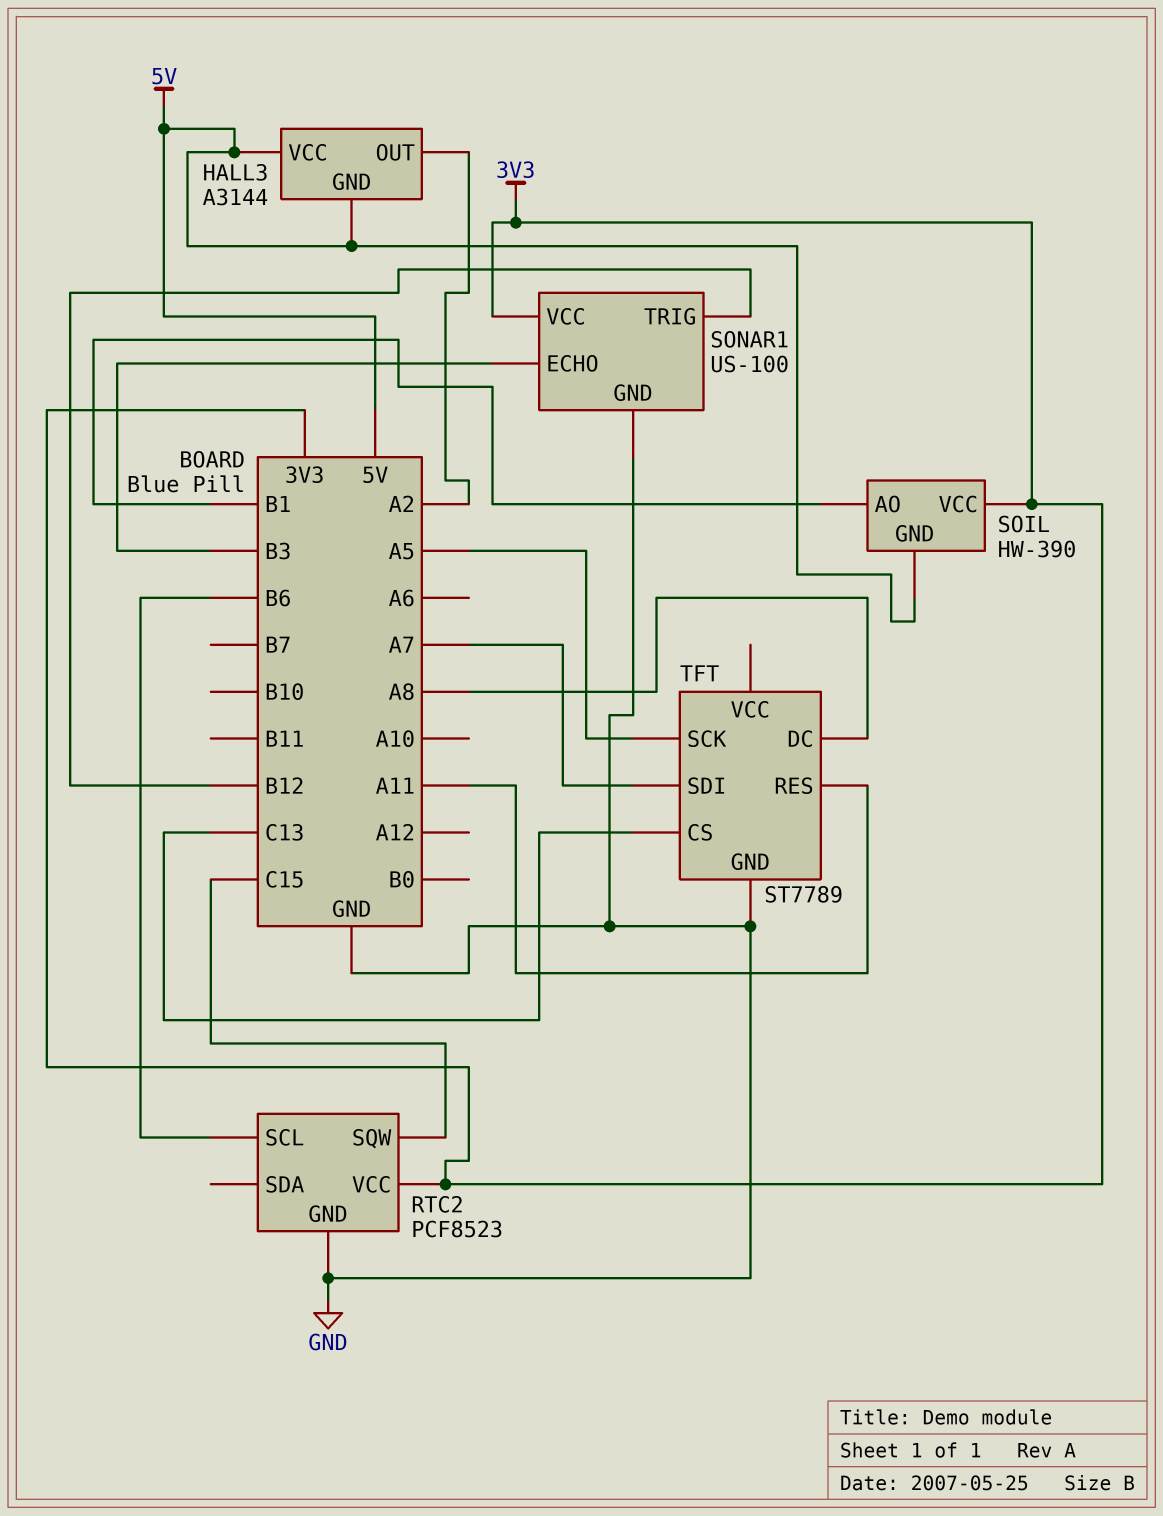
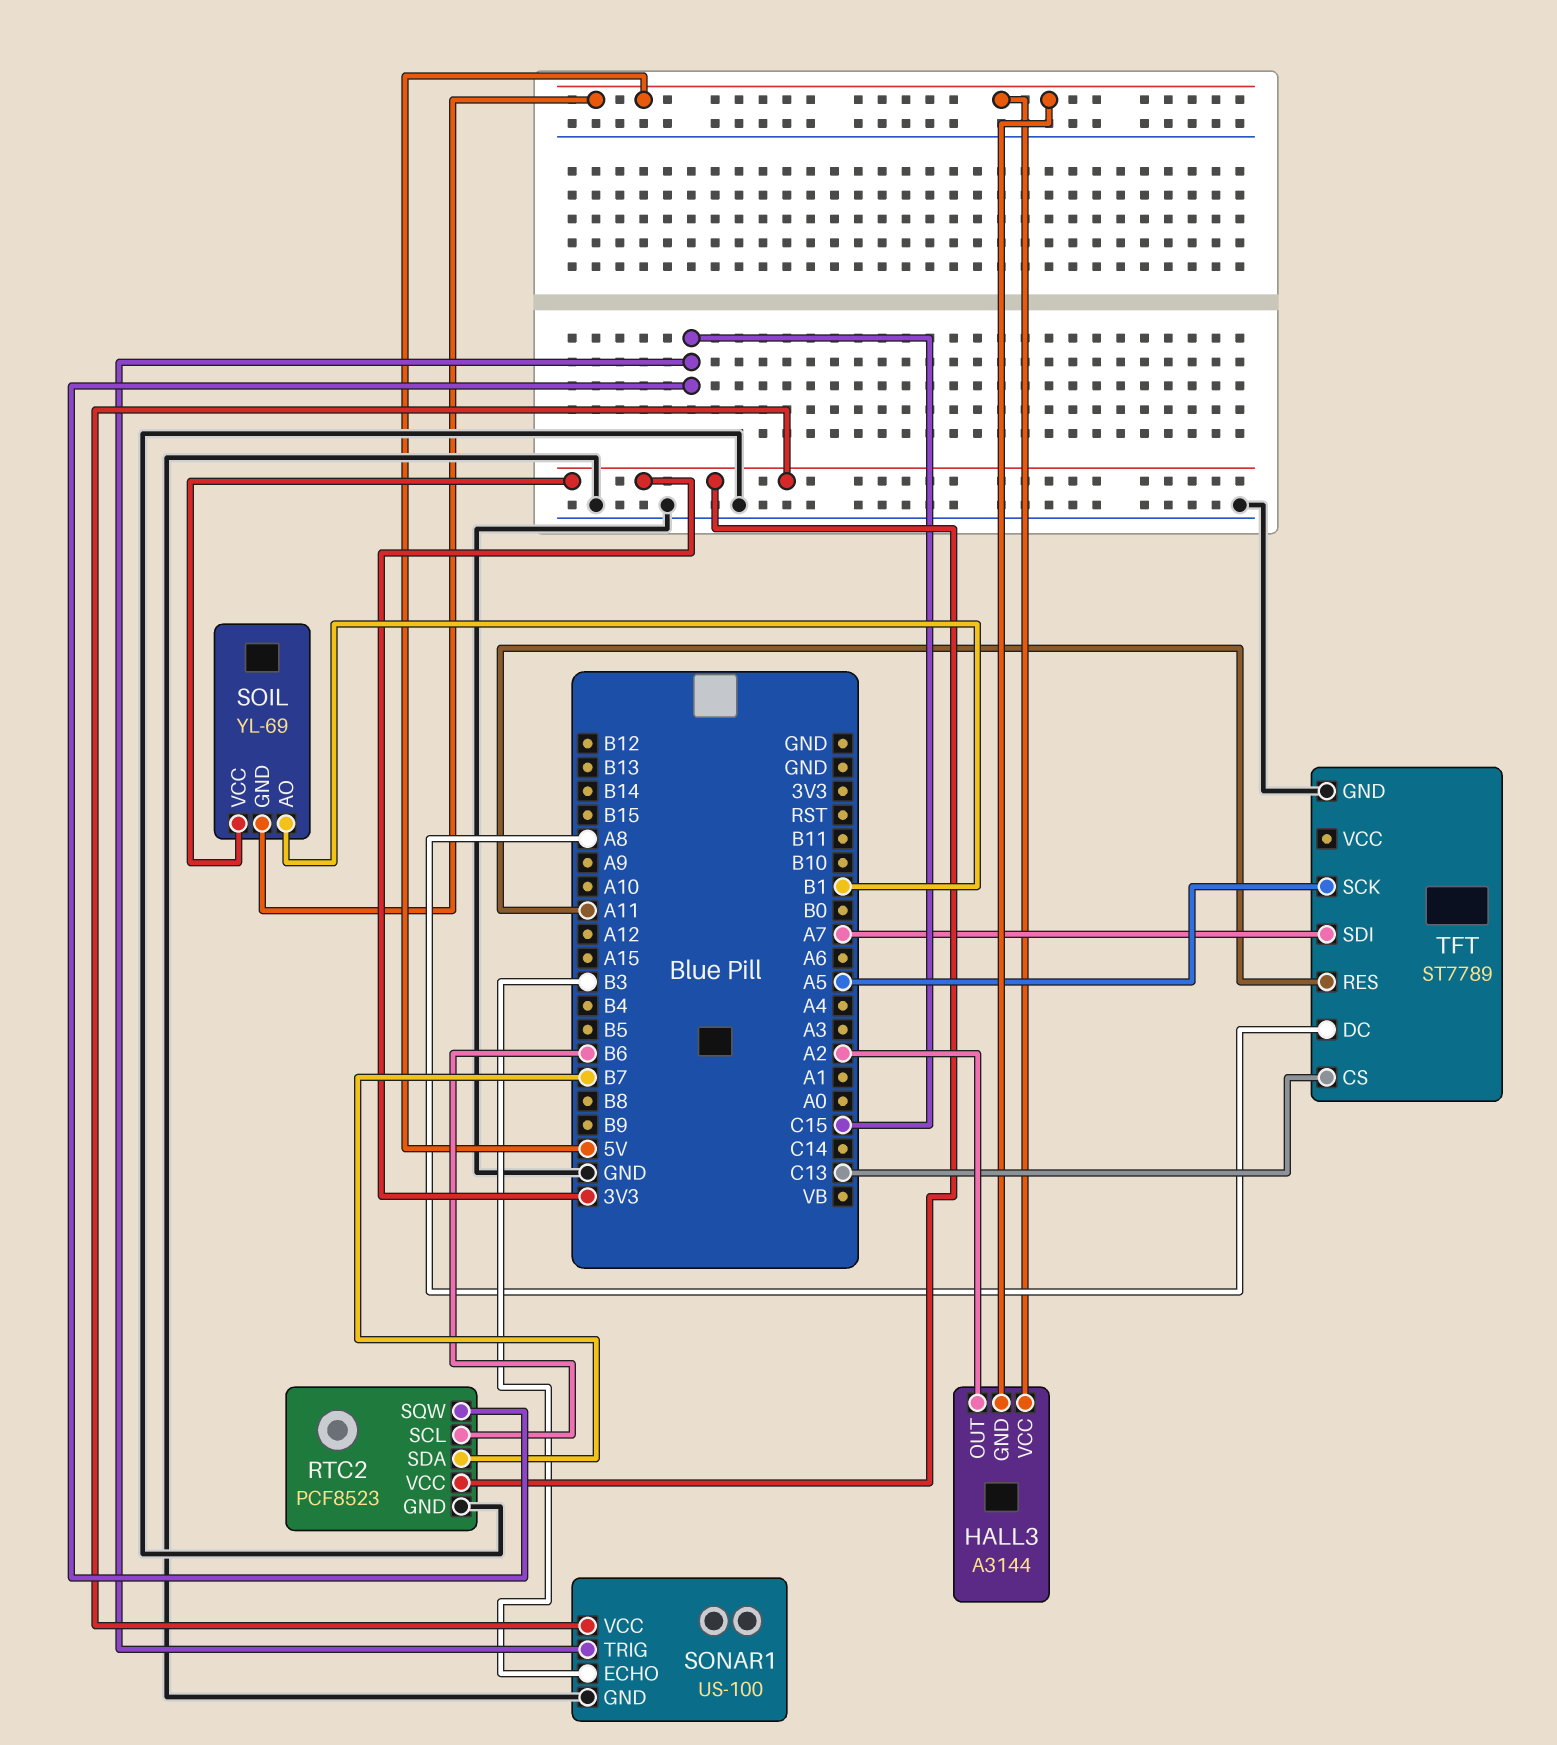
RTC2 pin SDA: none -> B7
SOIL: HW-390 -> YL-69
SONAR1 pin TRIG: B12 -> C15

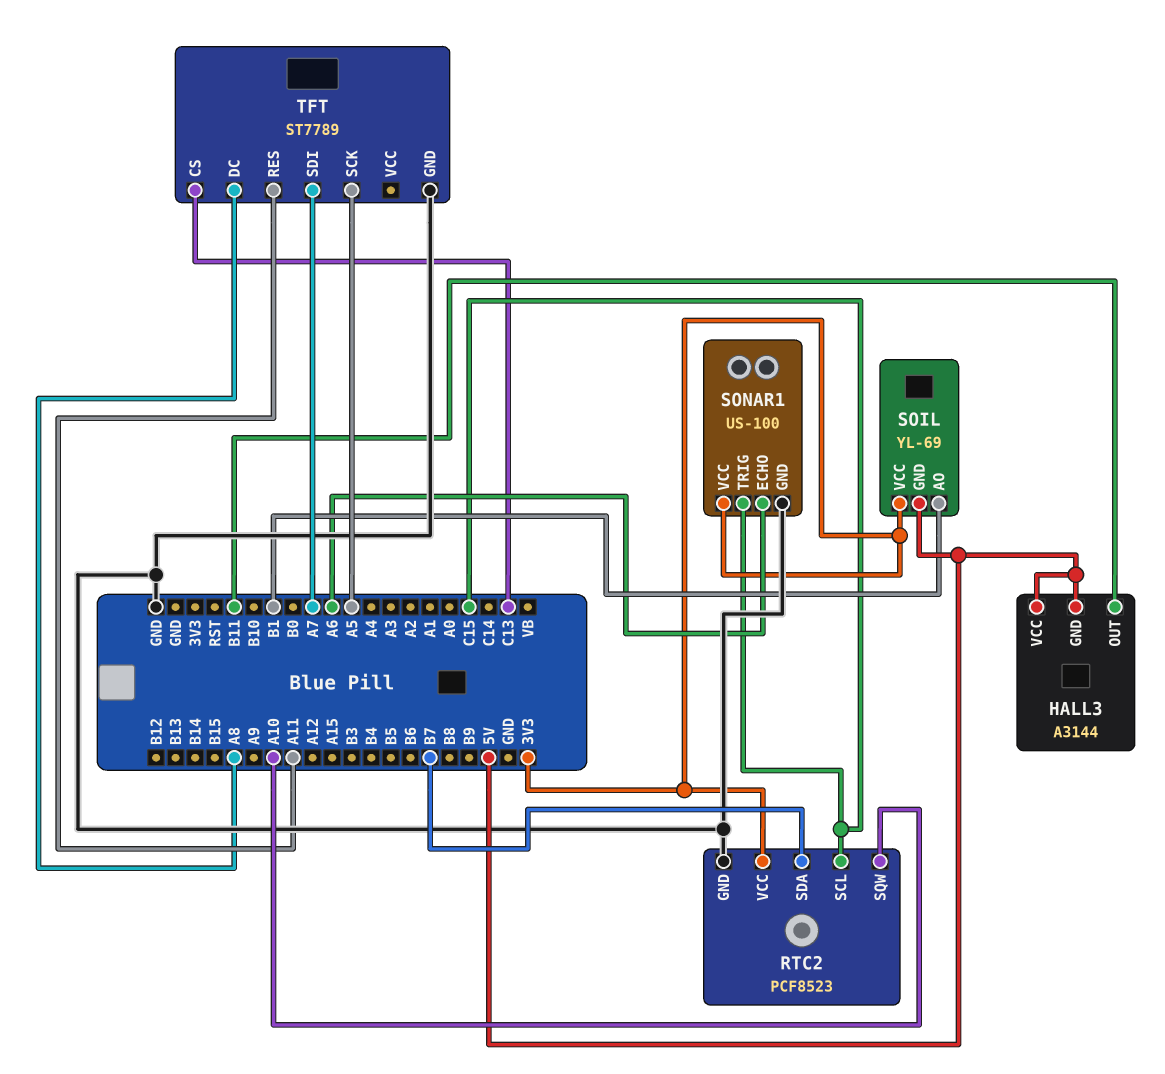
HALL3 pin OUT: A2 -> B11
RTC2 pin SCL: B6 -> C15
RTC2 pin SQW: C15 -> A10
SONAR1 pin ECHO: B3 -> A6

